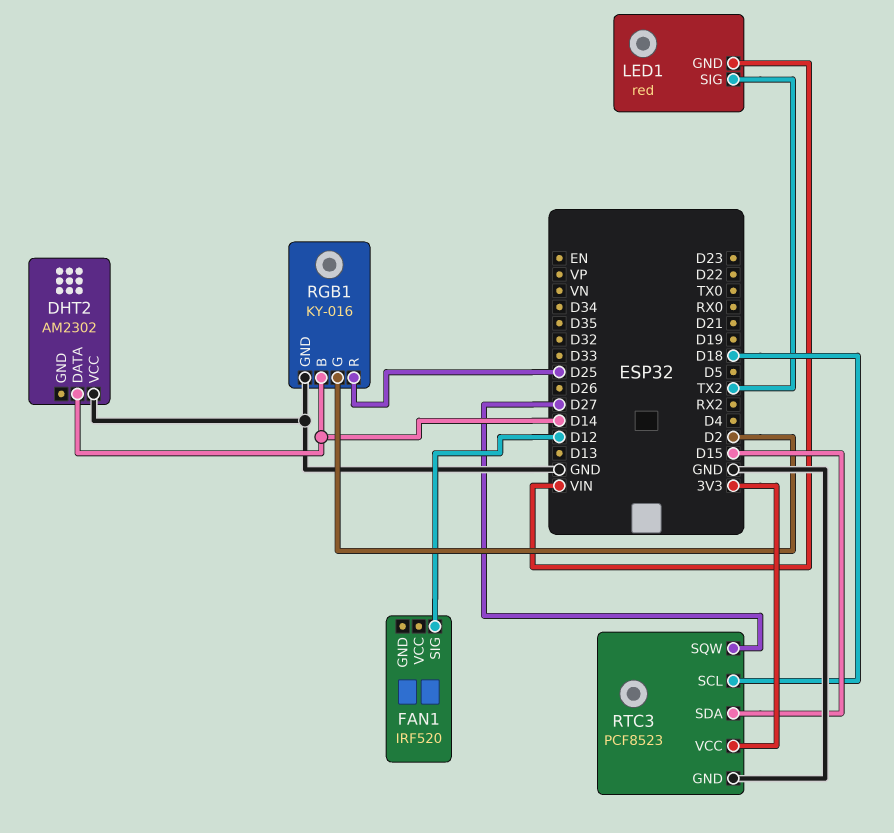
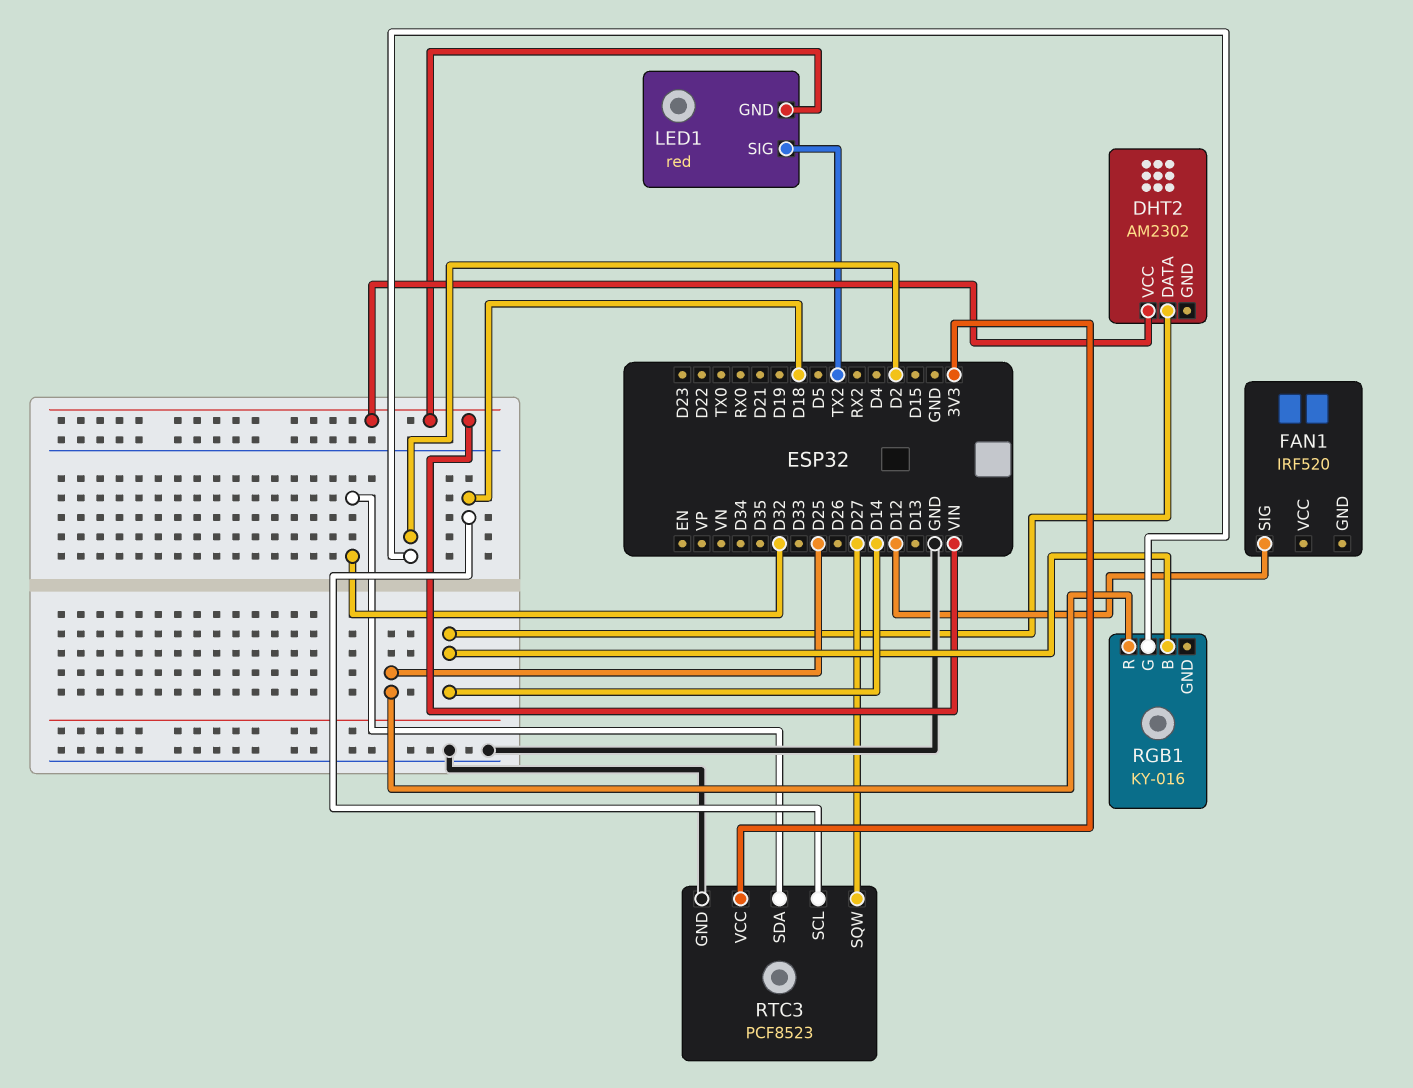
DHT2 pin VCC: GND -> VIN
RGB1 pin GND: GND -> none
RTC3 pin SDA: D15 -> D32

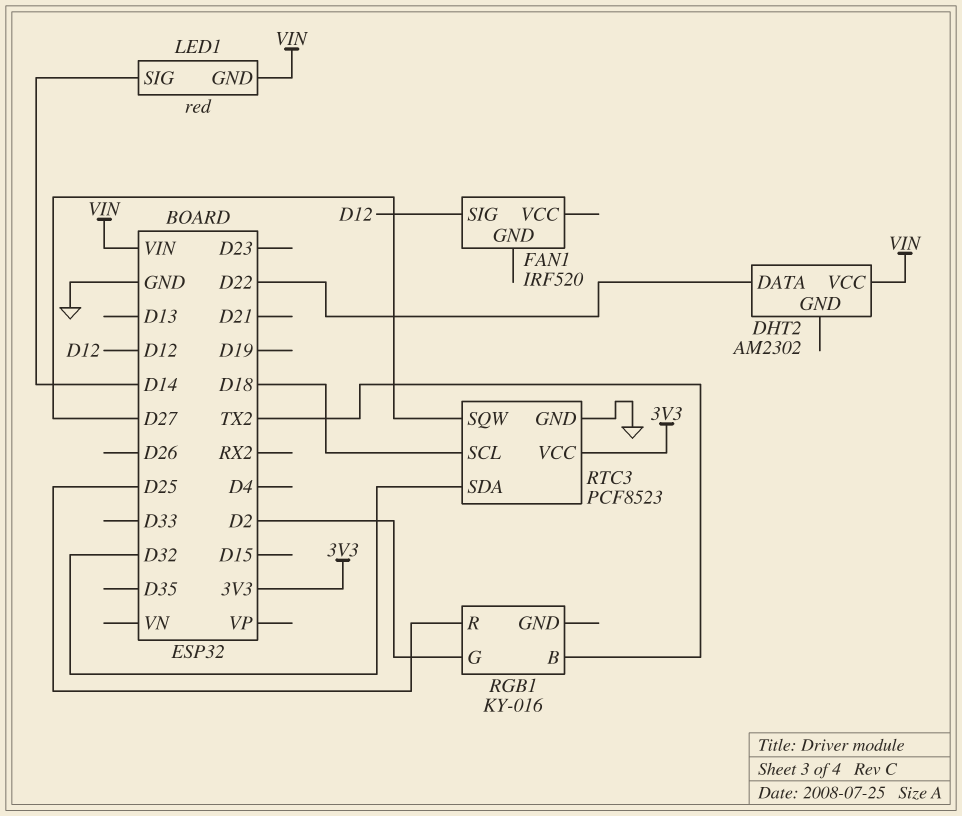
DHT2 pin DATA: D14 -> D22
LED1 pin SIG: TX2 -> D14
RGB1 pin B: D14 -> TX2

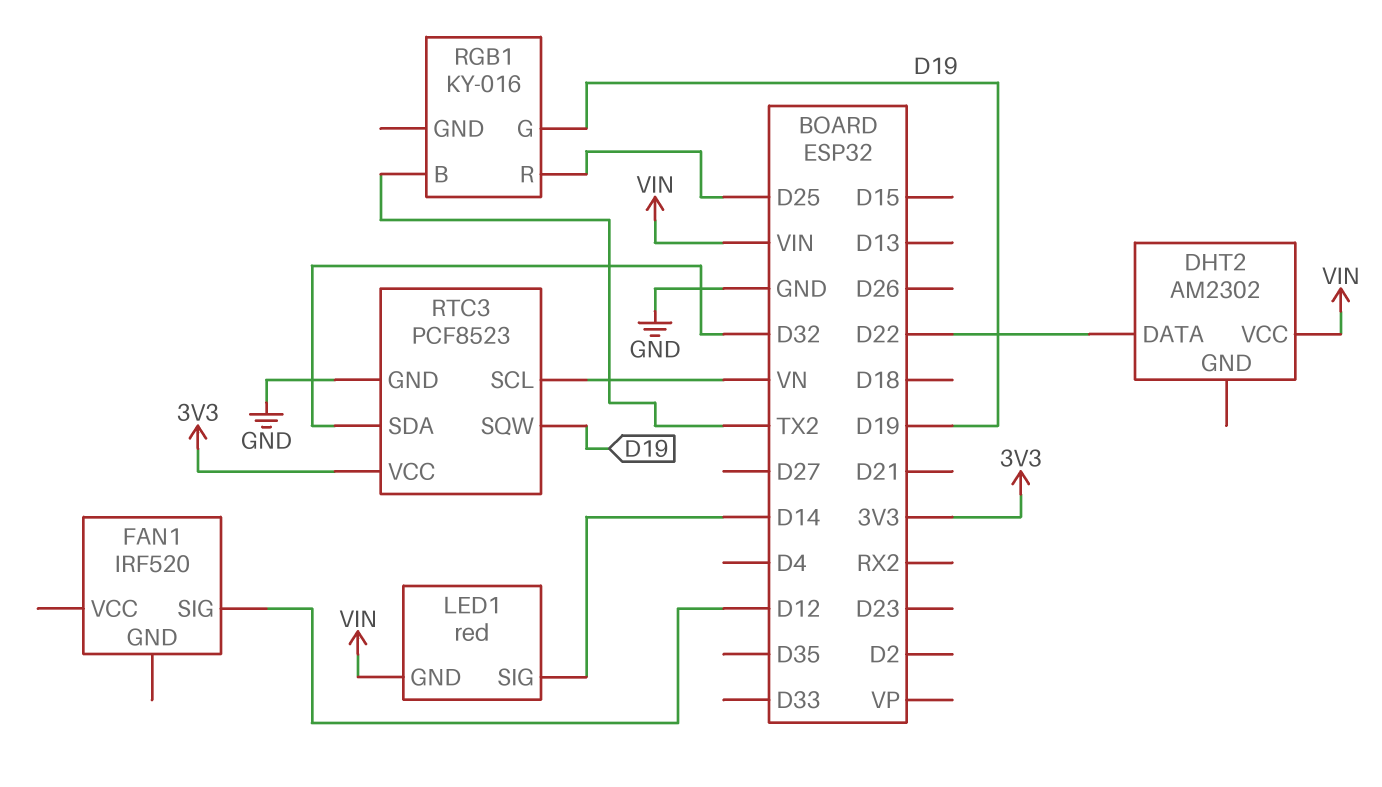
RGB1 pin G: D2 -> D19
RTC3 pin SCL: D18 -> VN
RTC3 pin SQW: D27 -> D19

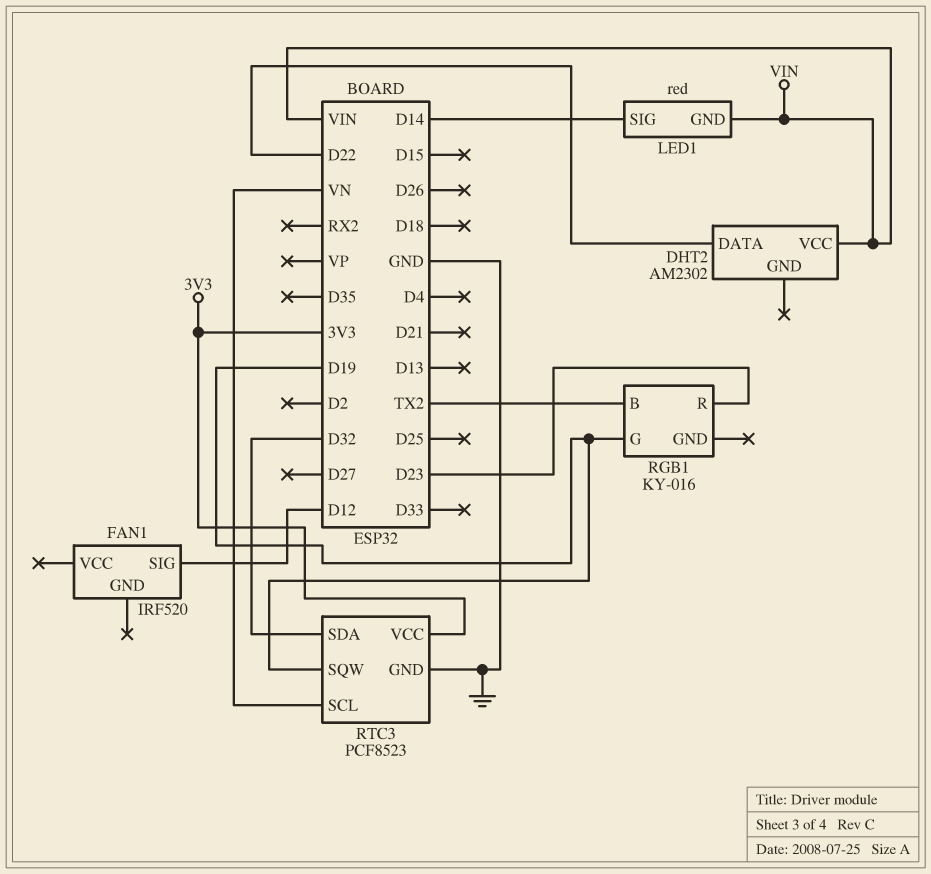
RGB1 pin R: D25 -> D23

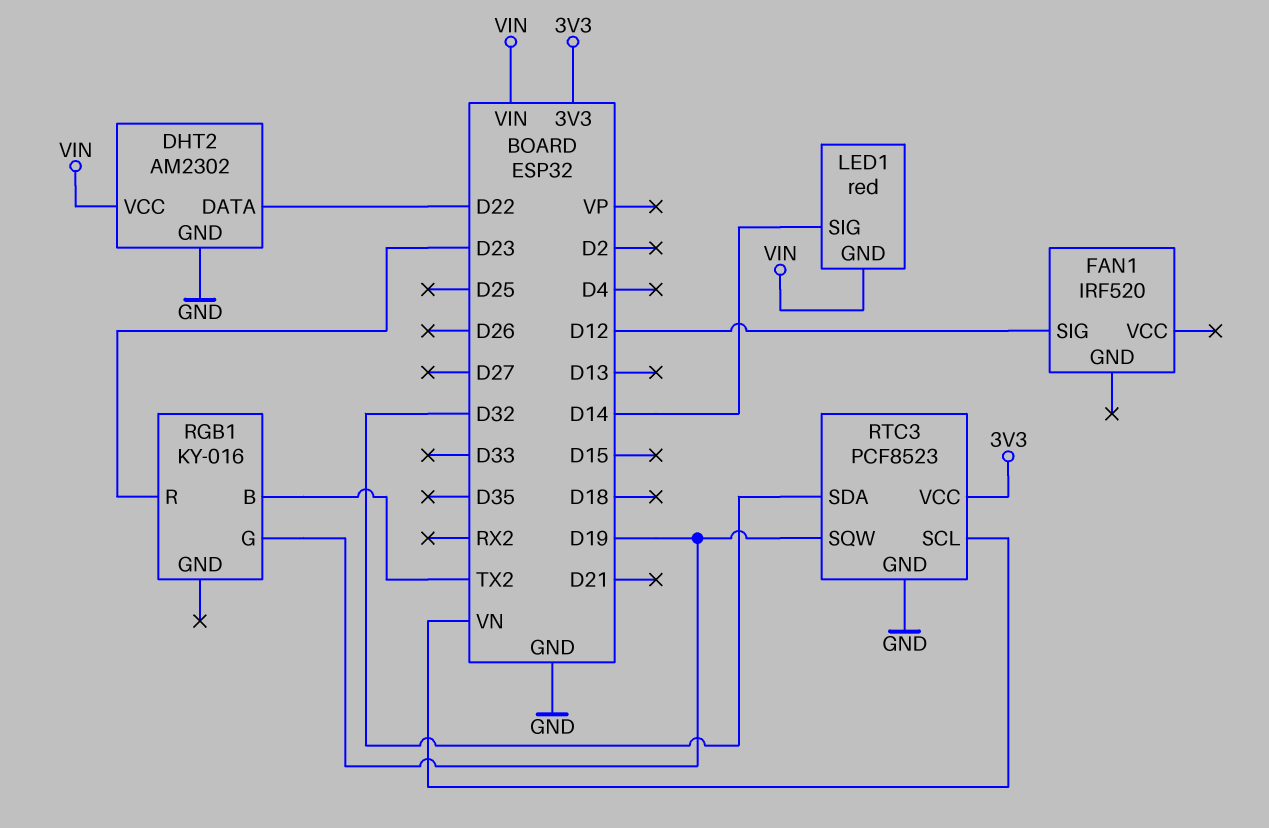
DHT2 pin GND: none -> GND

